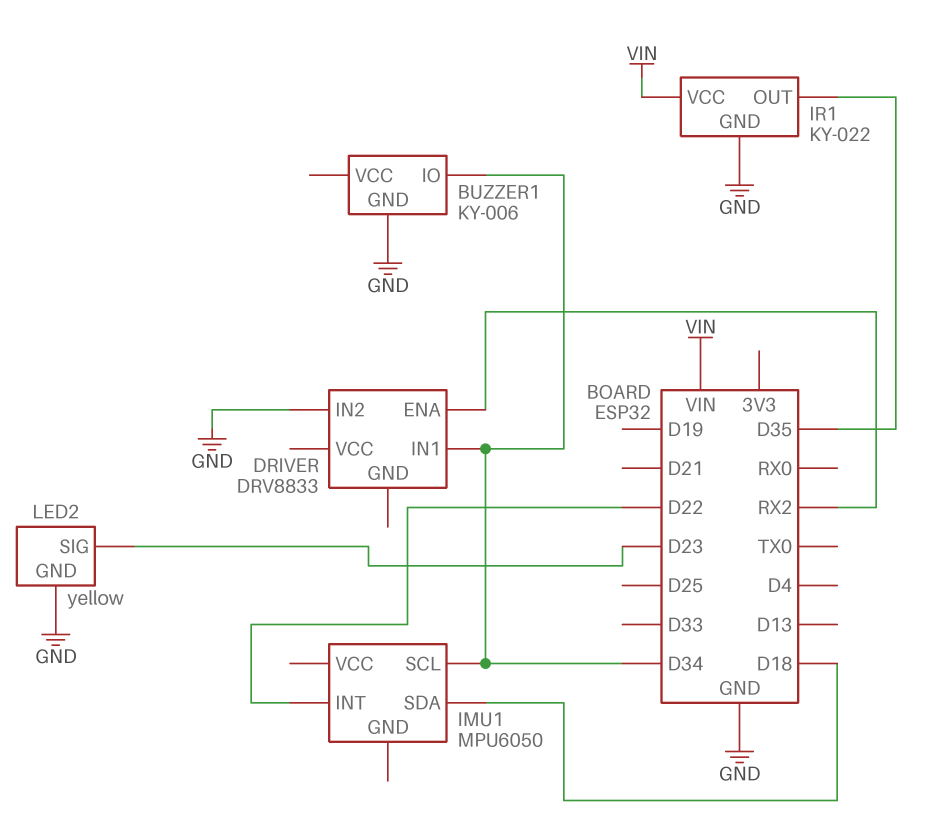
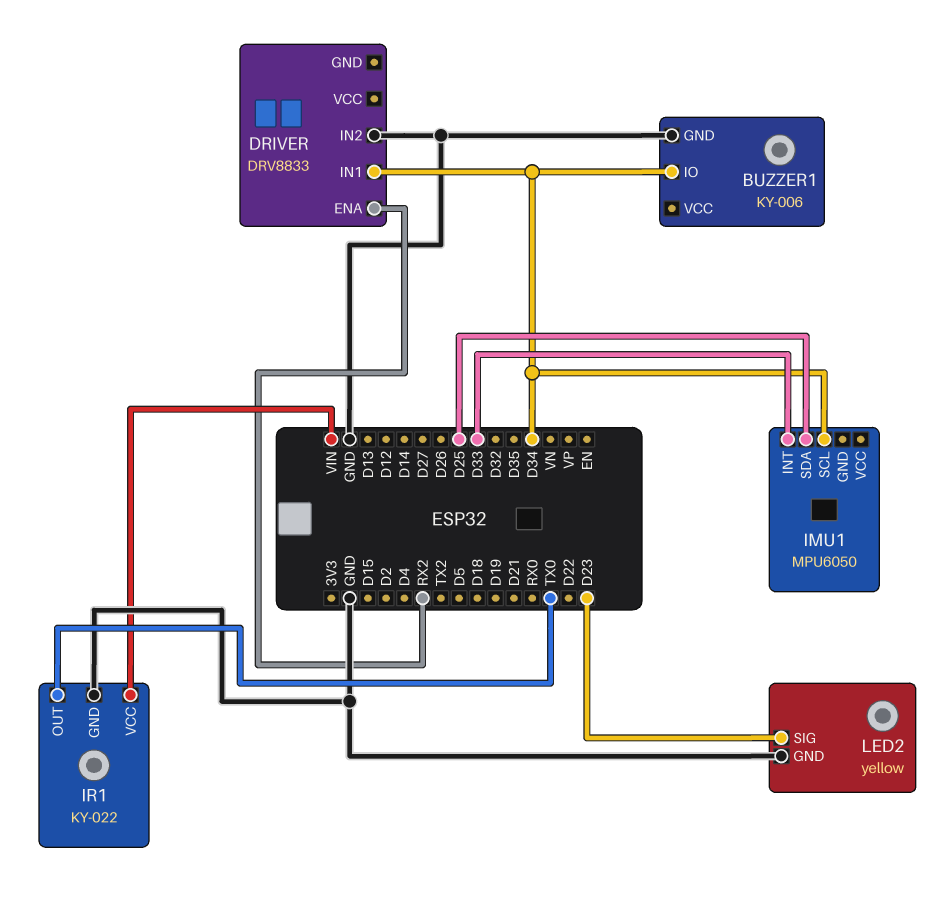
IMU1 pin INT: D22 -> D33
IMU1 pin SDA: D18 -> D25
IR1 pin OUT: D35 -> TX0

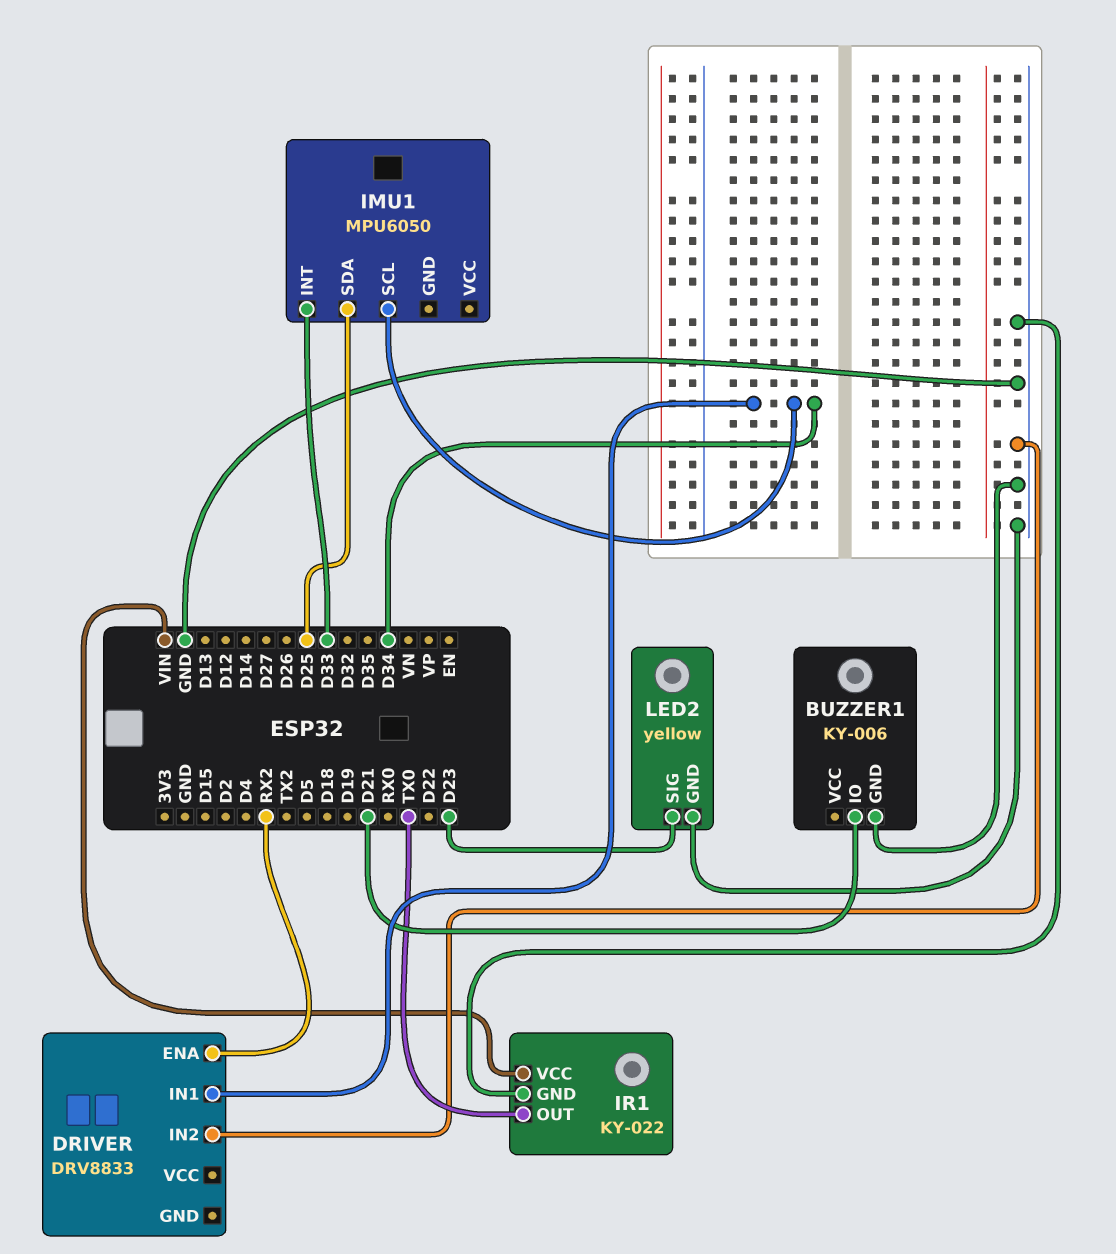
BUZZER1 pin IO: D34 -> D21

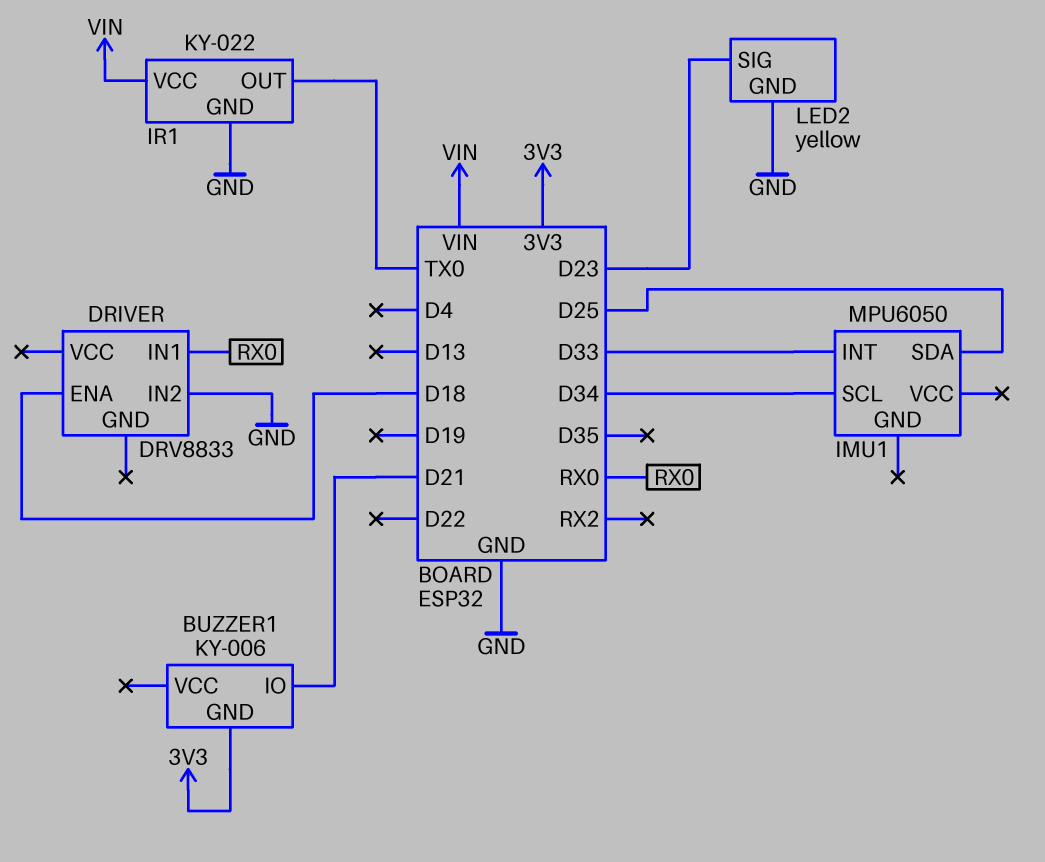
BUZZER1 pin GND: GND -> 3V3
DRIVER pin ENA: RX2 -> D18
DRIVER pin IN1: D34 -> RX0

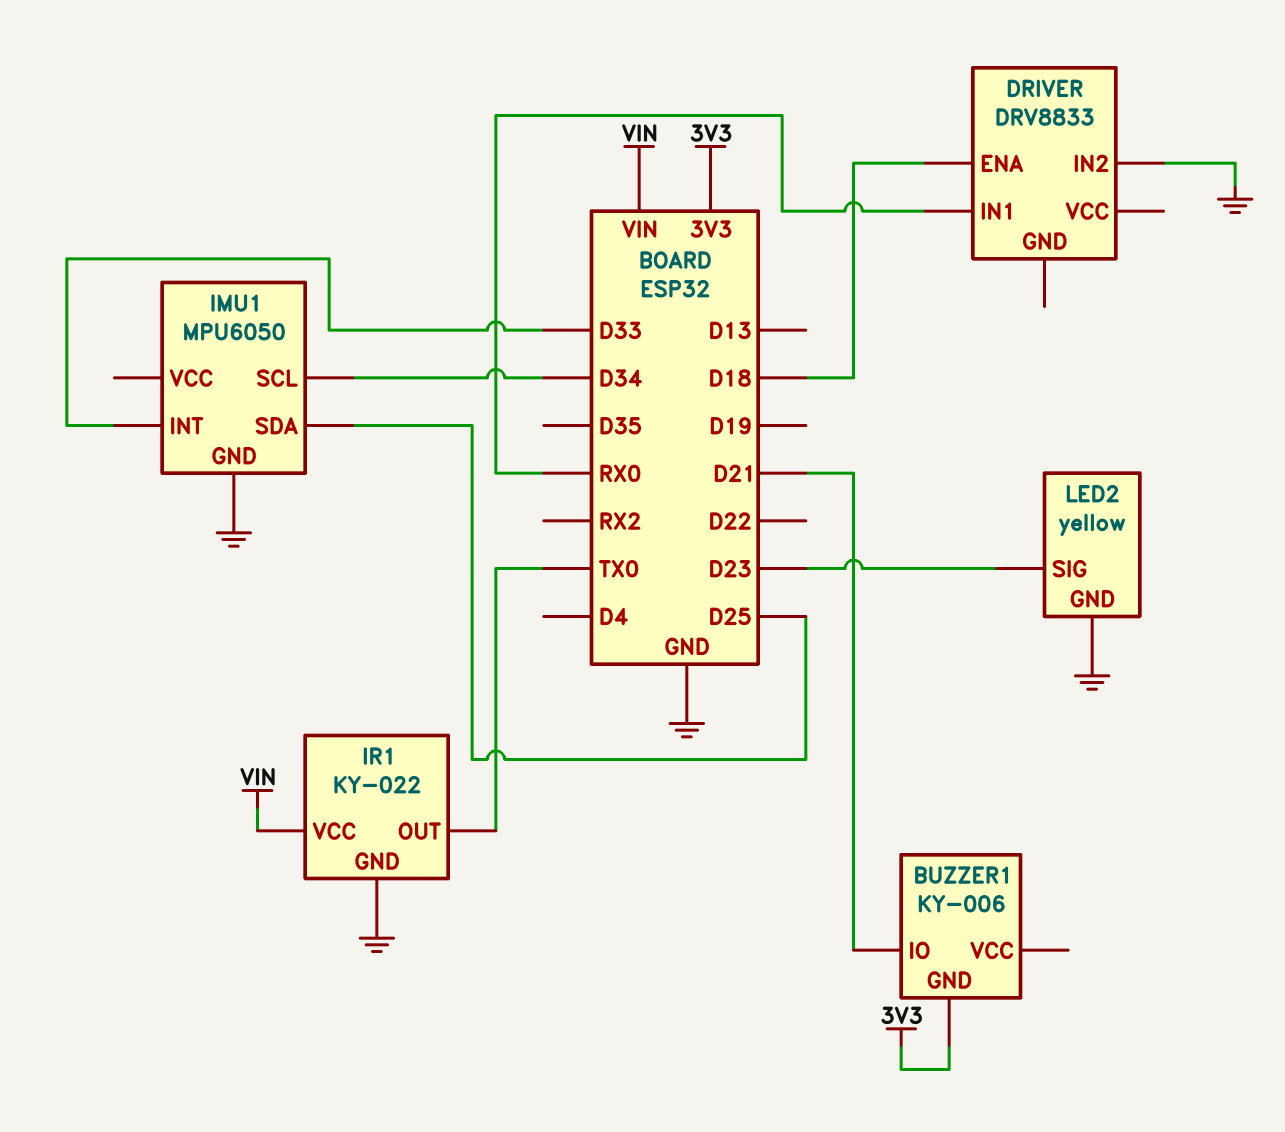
IMU1 pin GND: none -> GND

